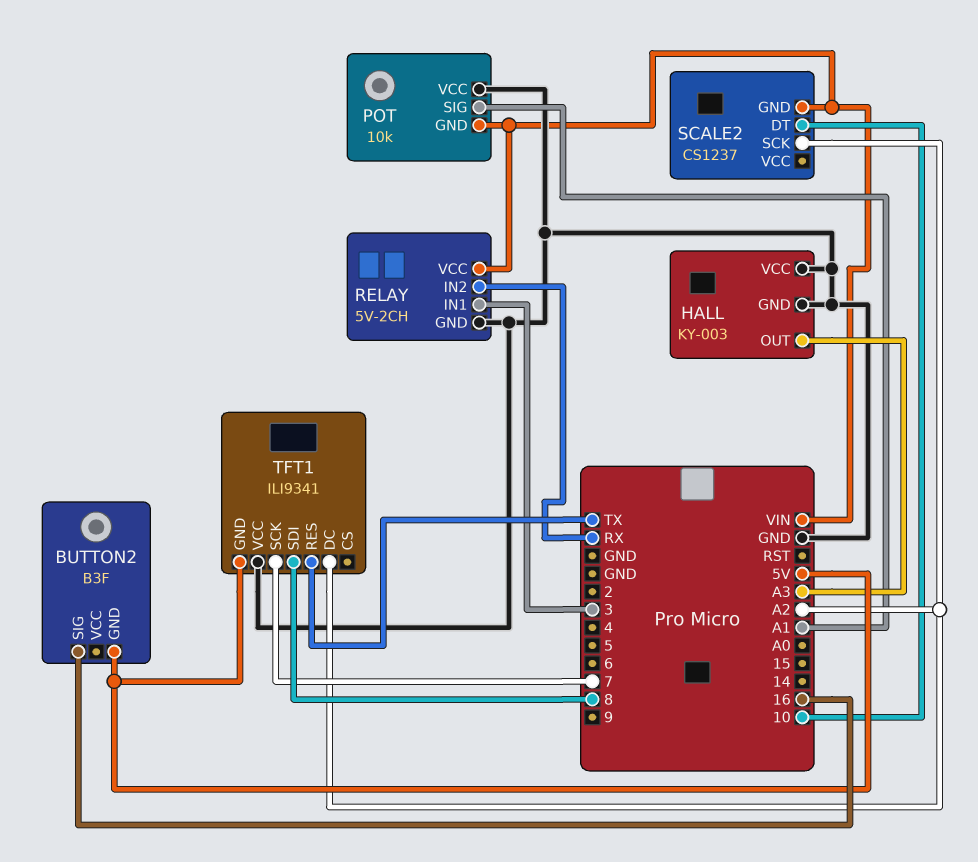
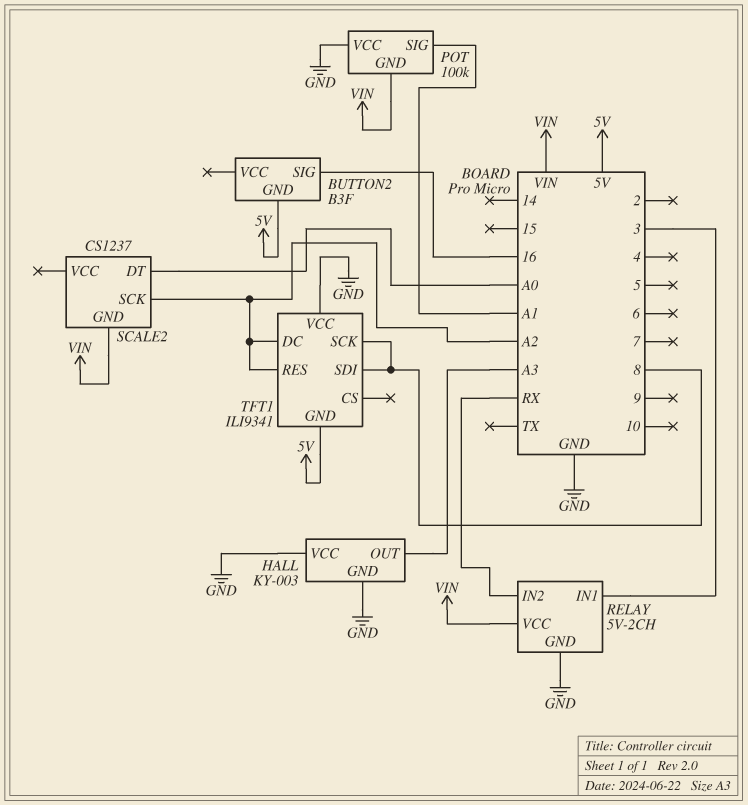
POT: 10k -> 100k
SCALE2 pin DT: 10 -> A0
TFT1 pin RES: TX -> A2
TFT1 pin SCK: 7 -> 8

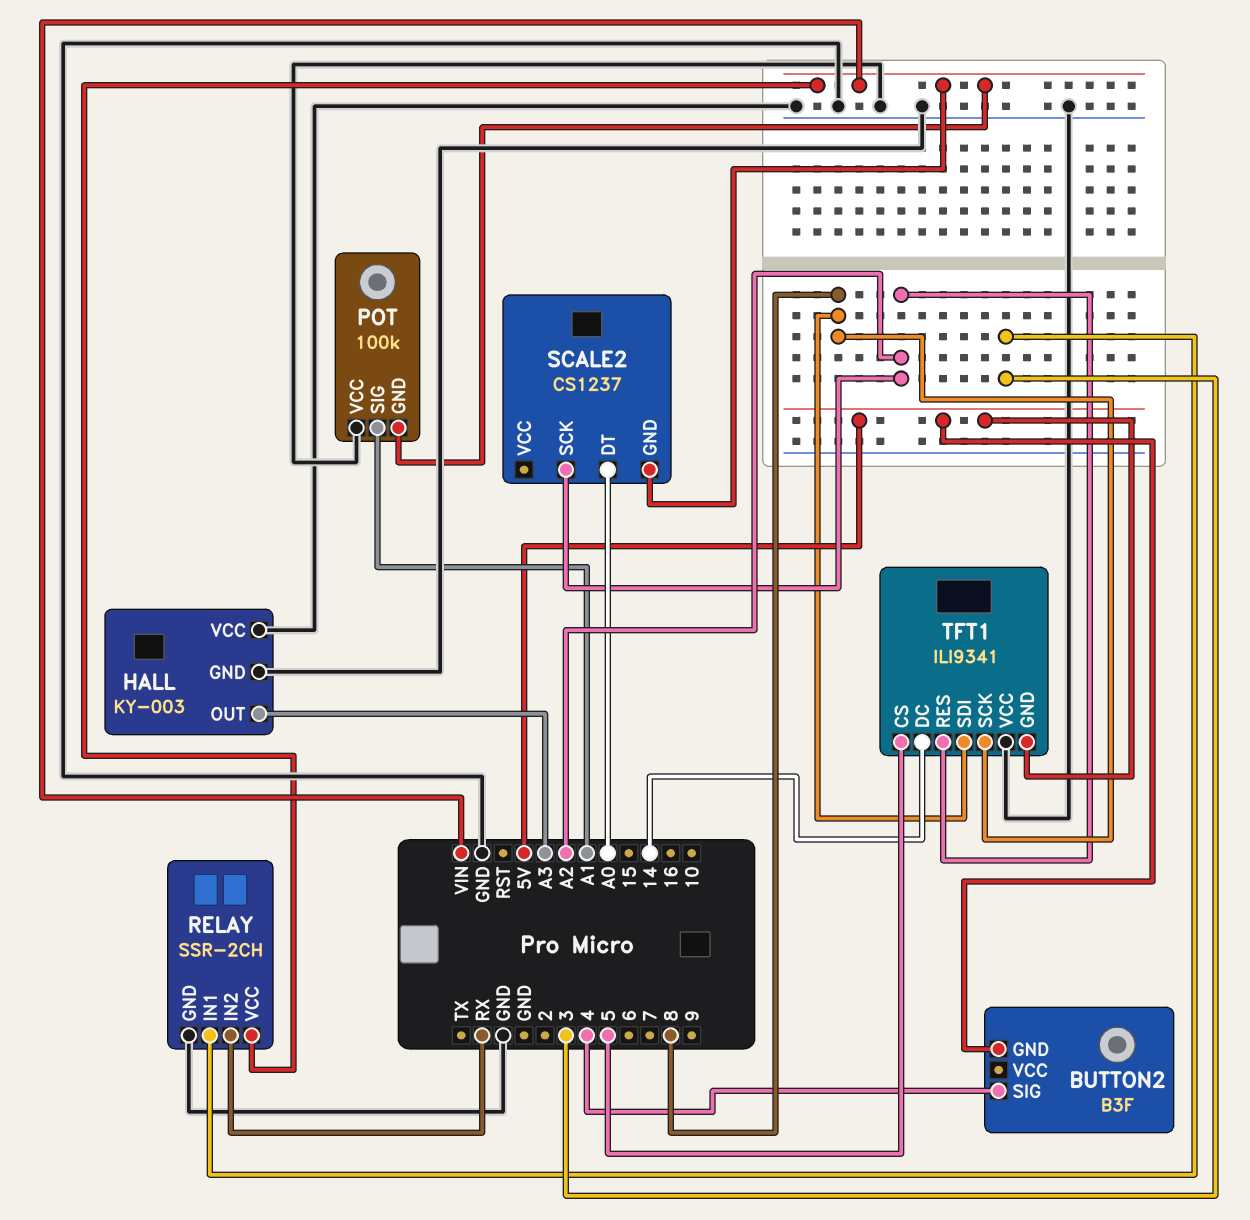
BUTTON2 pin SIG: 16 -> 4
RELAY: 5V-2CH -> SSR-2CH
TFT1 pin CS: none -> 5
TFT1 pin DC: A2 -> 14

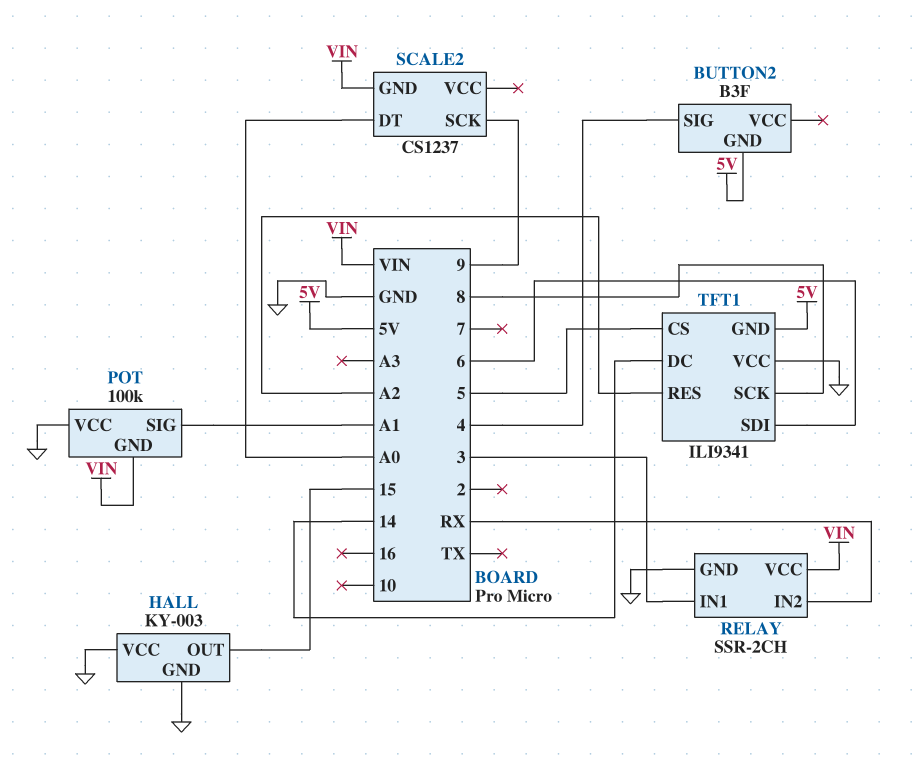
HALL pin OUT: A3 -> 15
SCALE2 pin SCK: A2 -> 9
TFT1 pin SDI: 8 -> 6

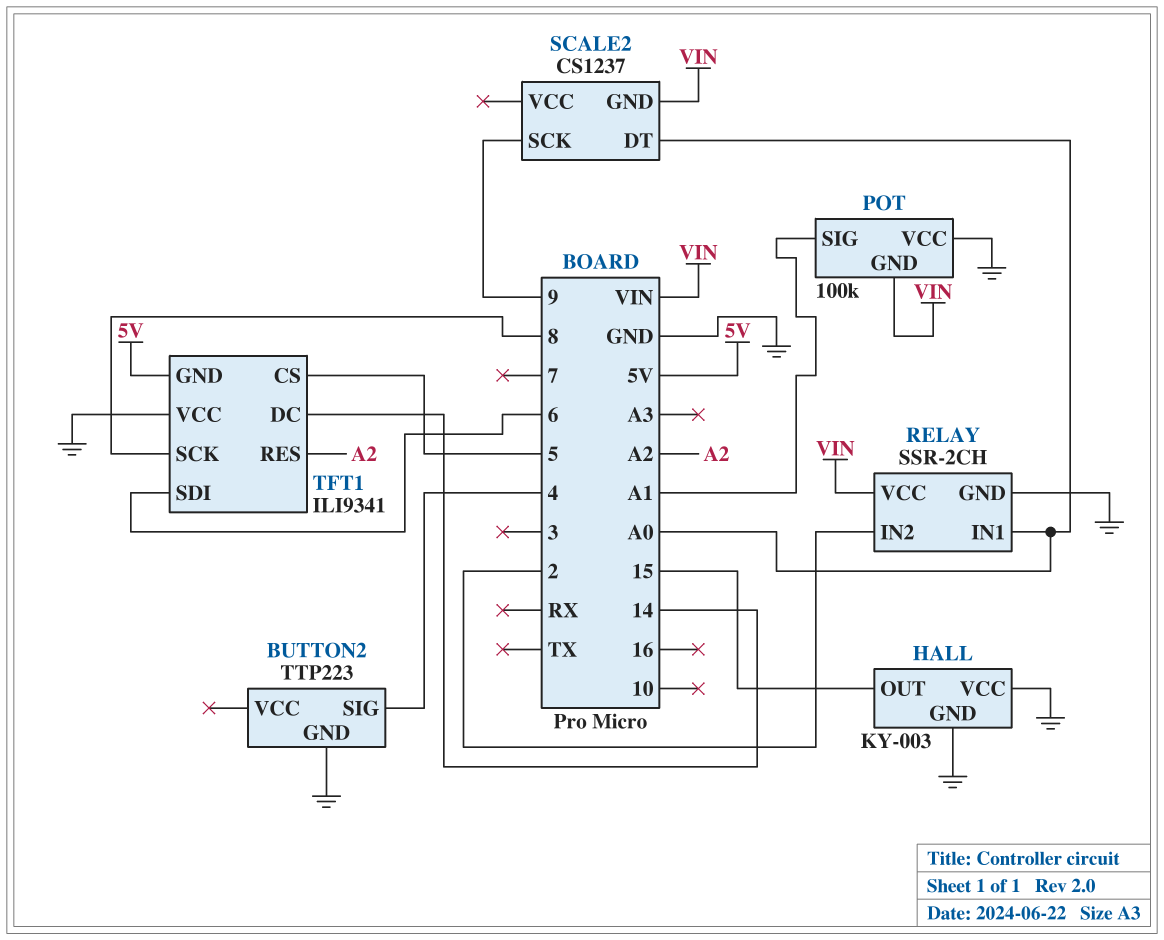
BUTTON2: B3F -> TTP223
BUTTON2 pin GND: 5V -> GND
RELAY pin IN1: 3 -> A0
RELAY pin IN2: RX -> 2

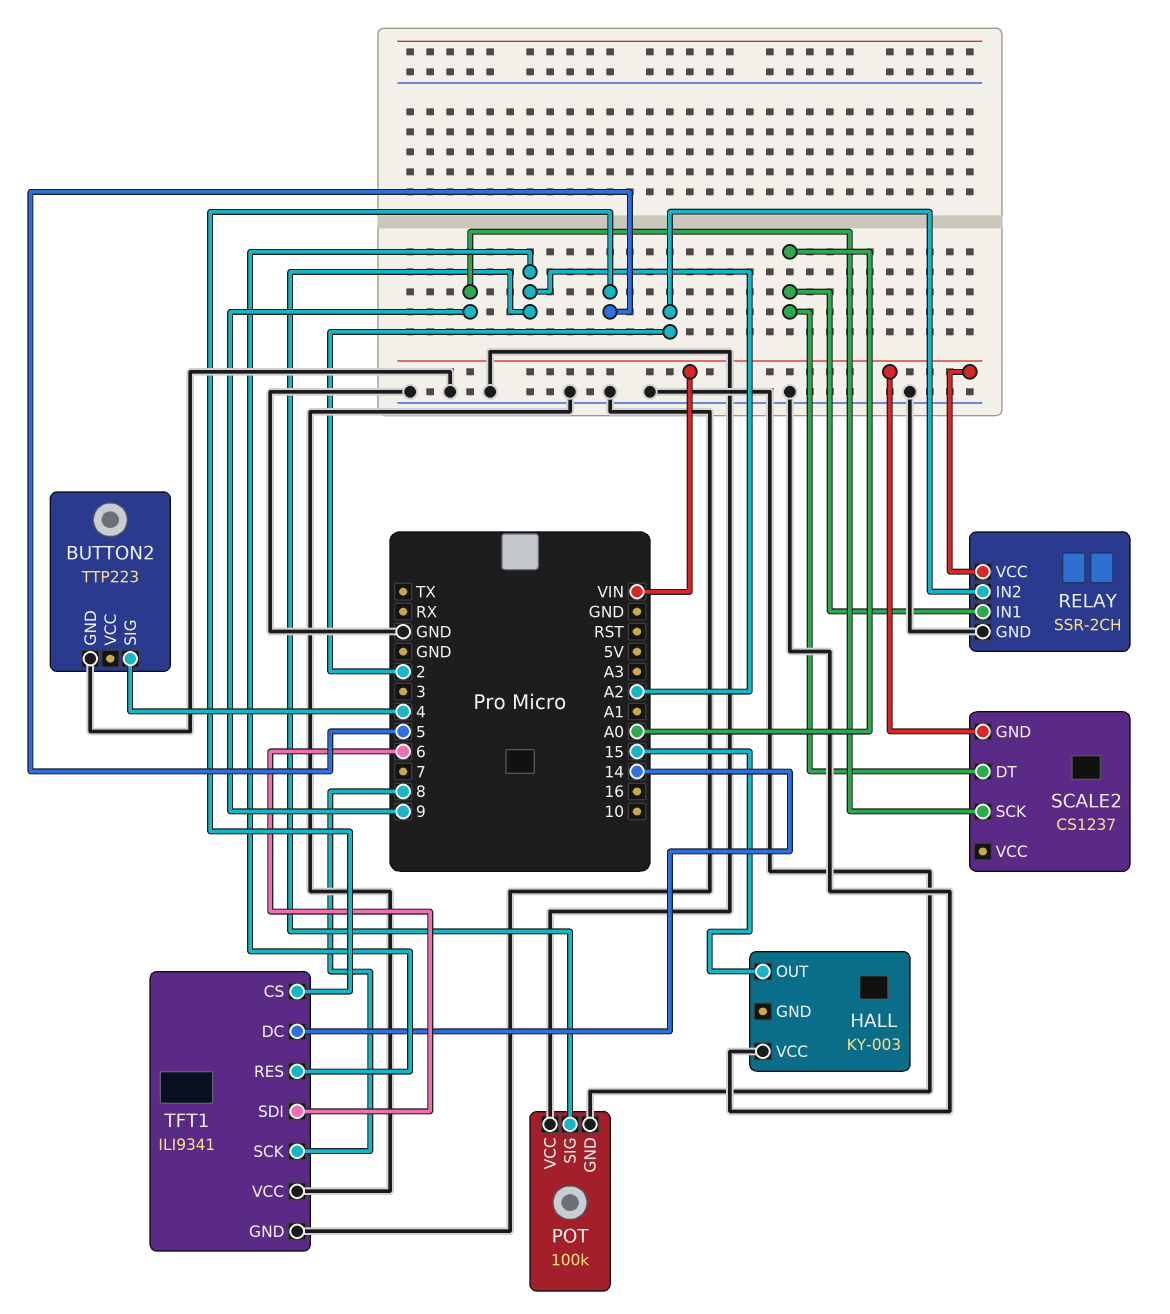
HALL pin GND: GND -> none
POT pin GND: VIN -> GND
POT pin SIG: A1 -> A2
TFT1 pin GND: 5V -> GND

